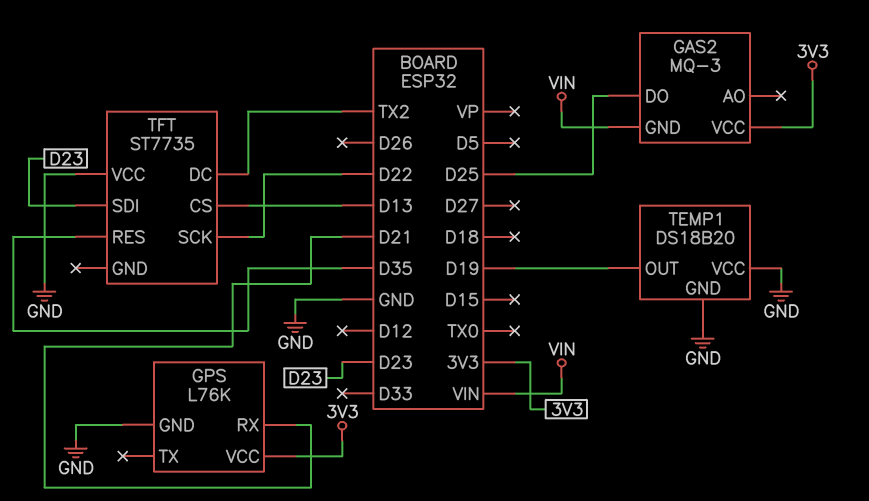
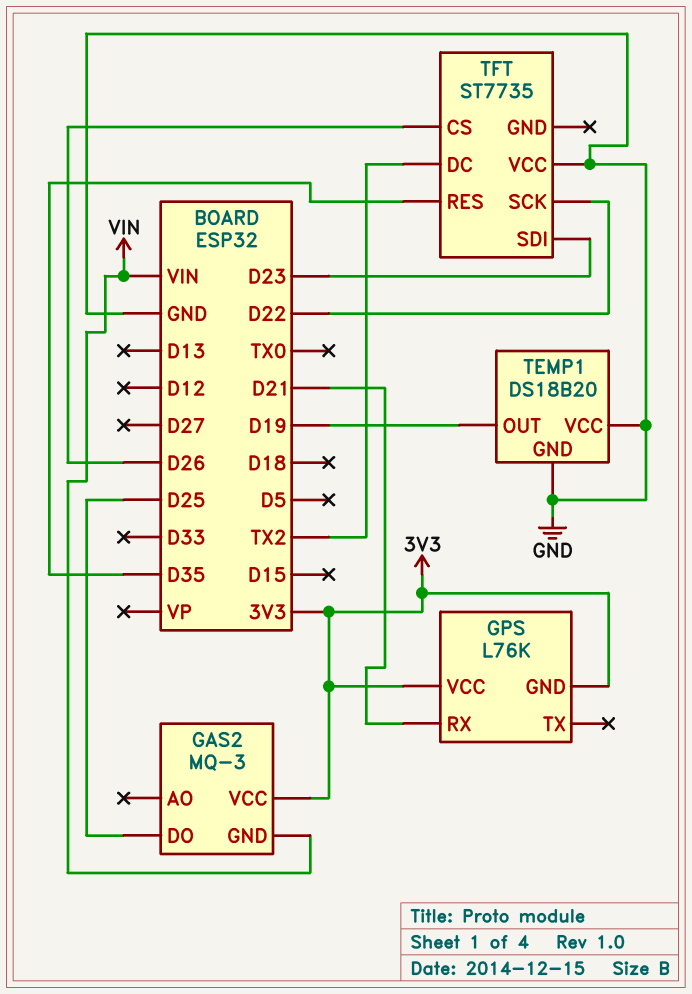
GPS pin GND: GND -> 3V3
TFT pin CS: D13 -> D26

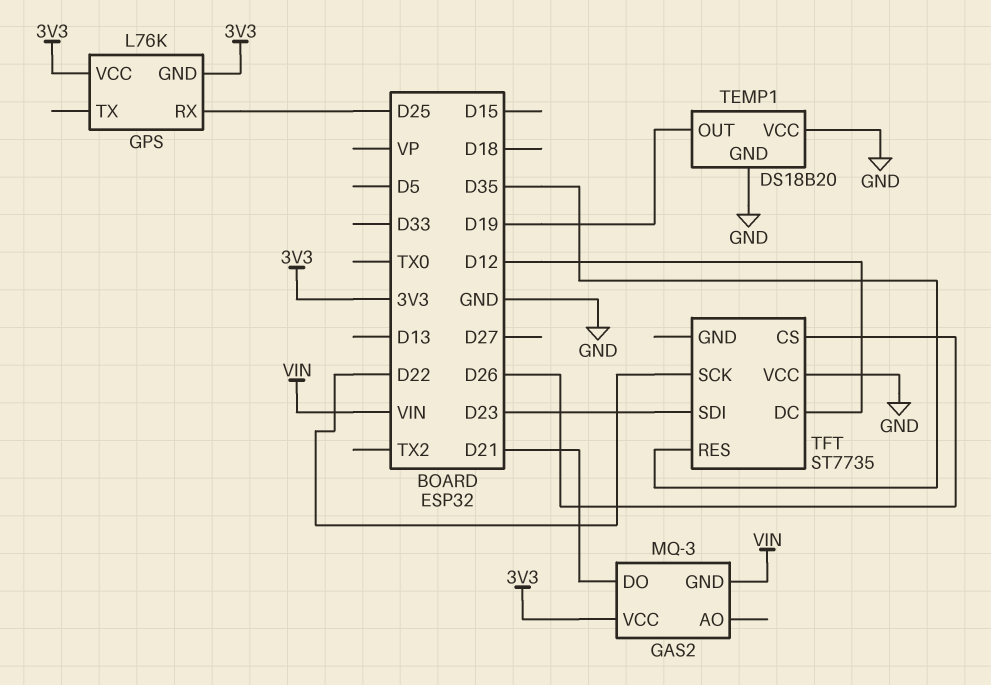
GAS2 pin DO: D25 -> D21
GPS pin RX: D21 -> D25
TFT pin DC: TX2 -> D12

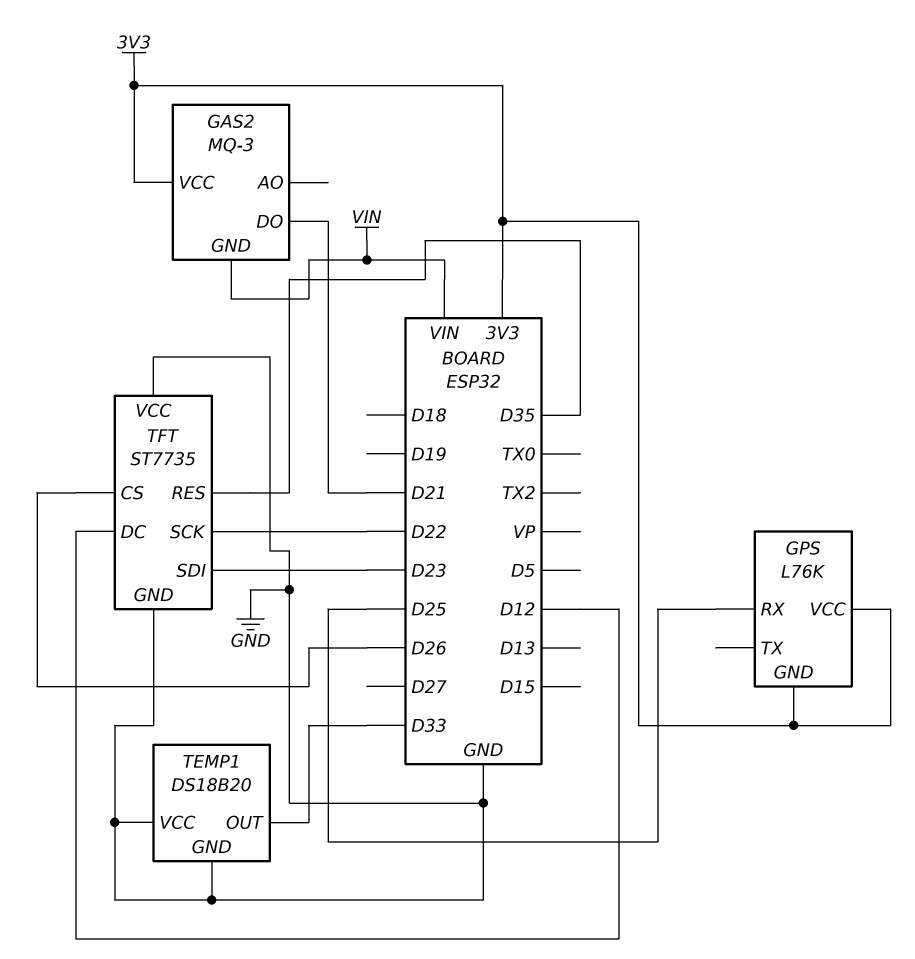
TEMP1 pin OUT: D19 -> D33
TFT pin GND: none -> GND

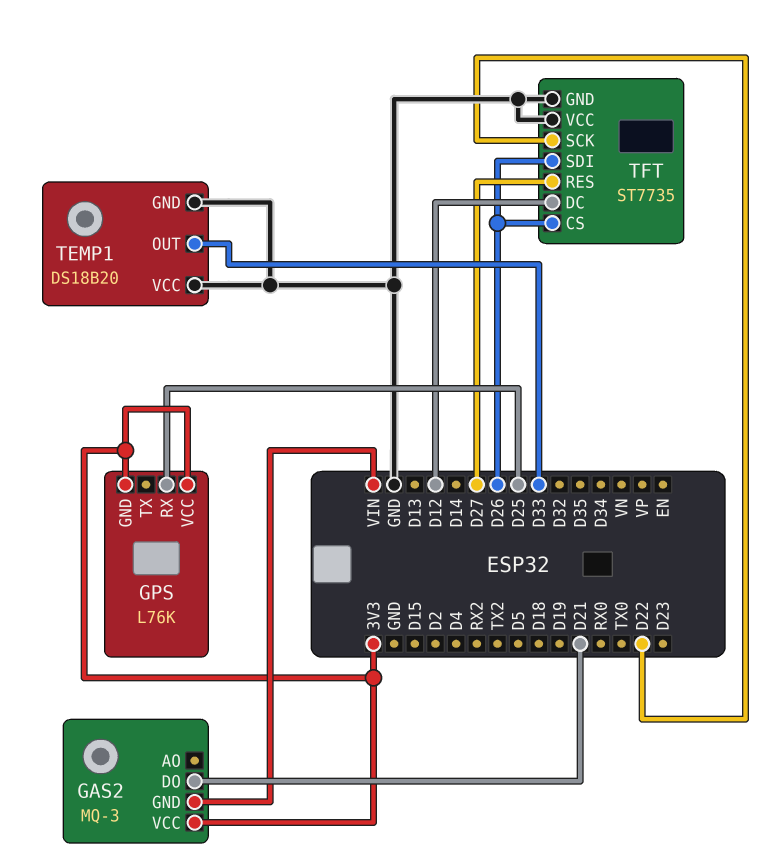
TFT pin RES: D35 -> D27
TFT pin SDI: D23 -> D26

